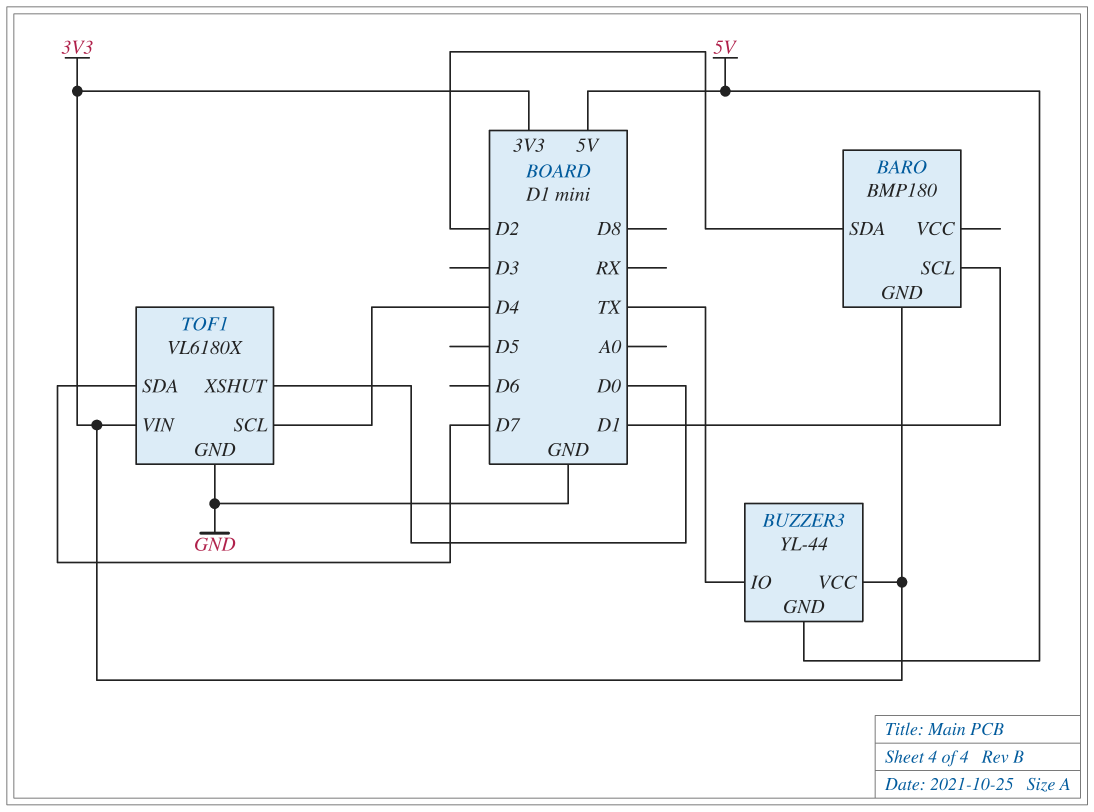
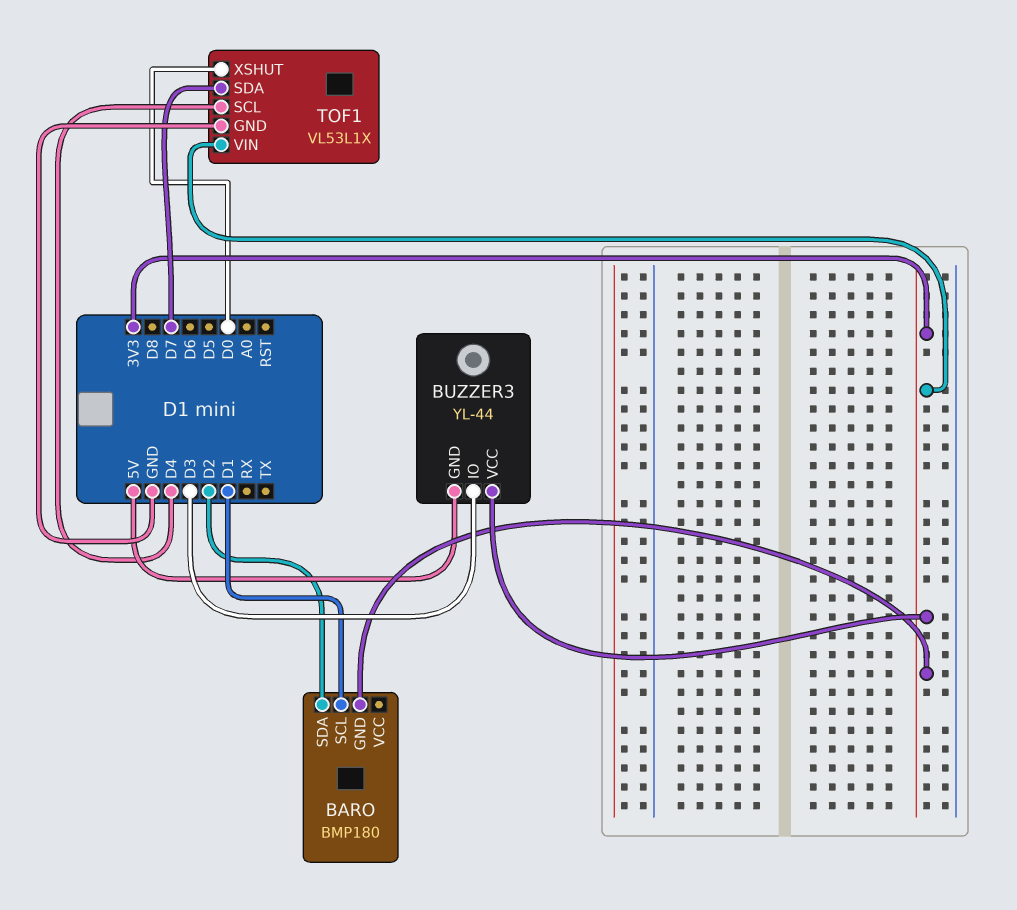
BUZZER3 pin IO: TX -> D3
TOF1: VL6180X -> VL53L1X

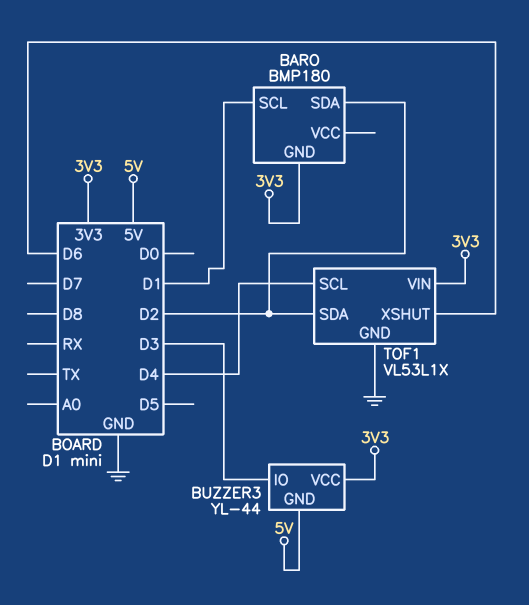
TOF1 pin SDA: D7 -> D2
TOF1 pin XSHUT: D0 -> D6

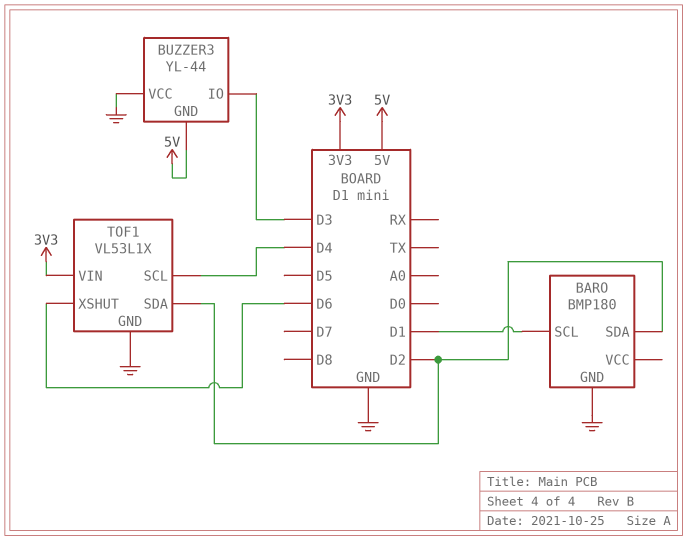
BARO pin GND: 3V3 -> GND
BUZZER3 pin VCC: 3V3 -> GND

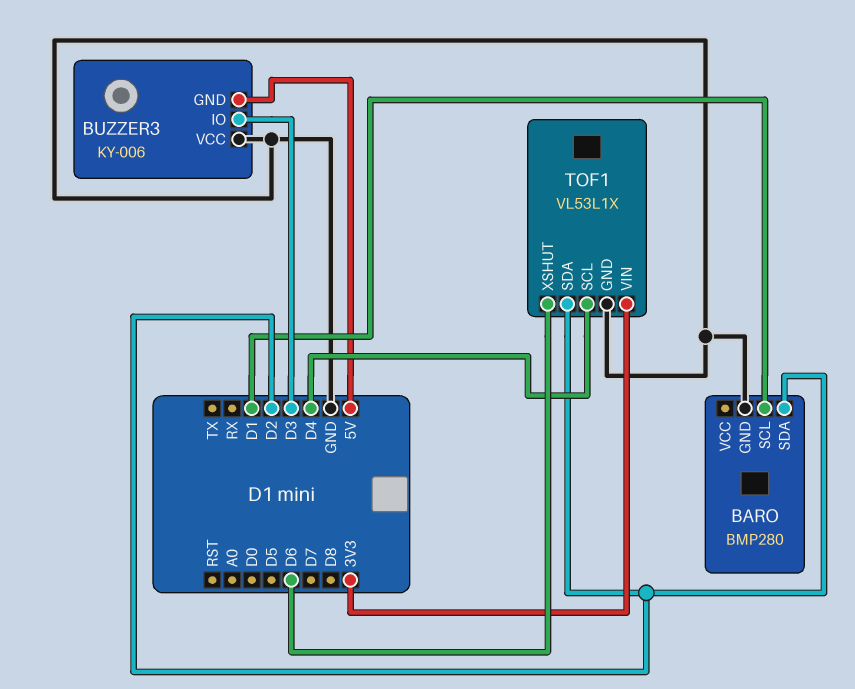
BARO: BMP180 -> BMP280
BUZZER3: YL-44 -> KY-006

